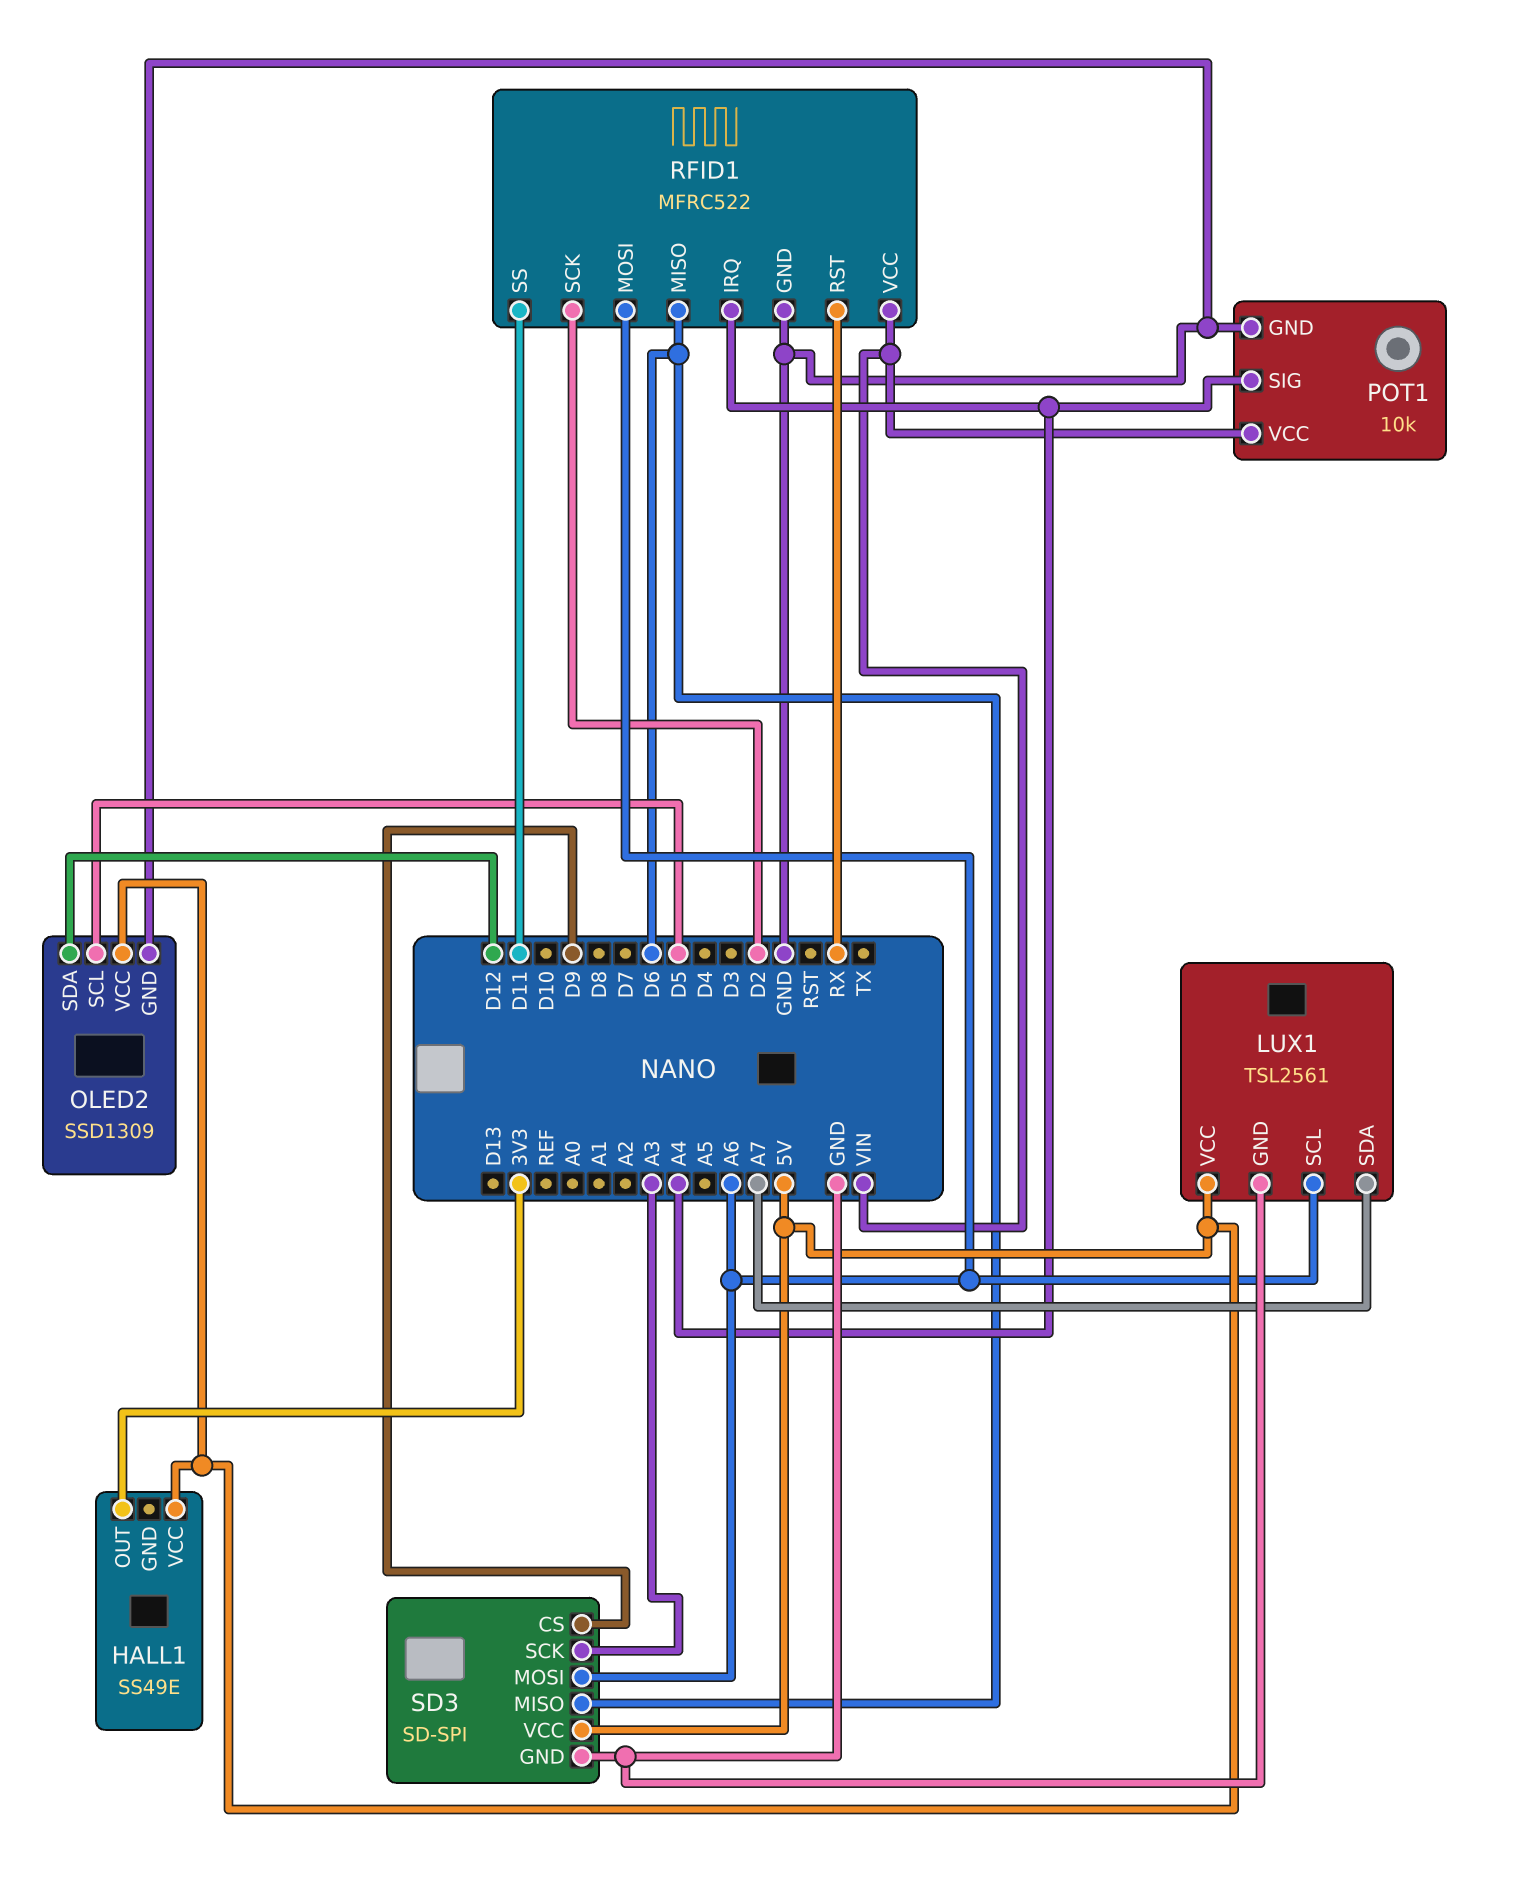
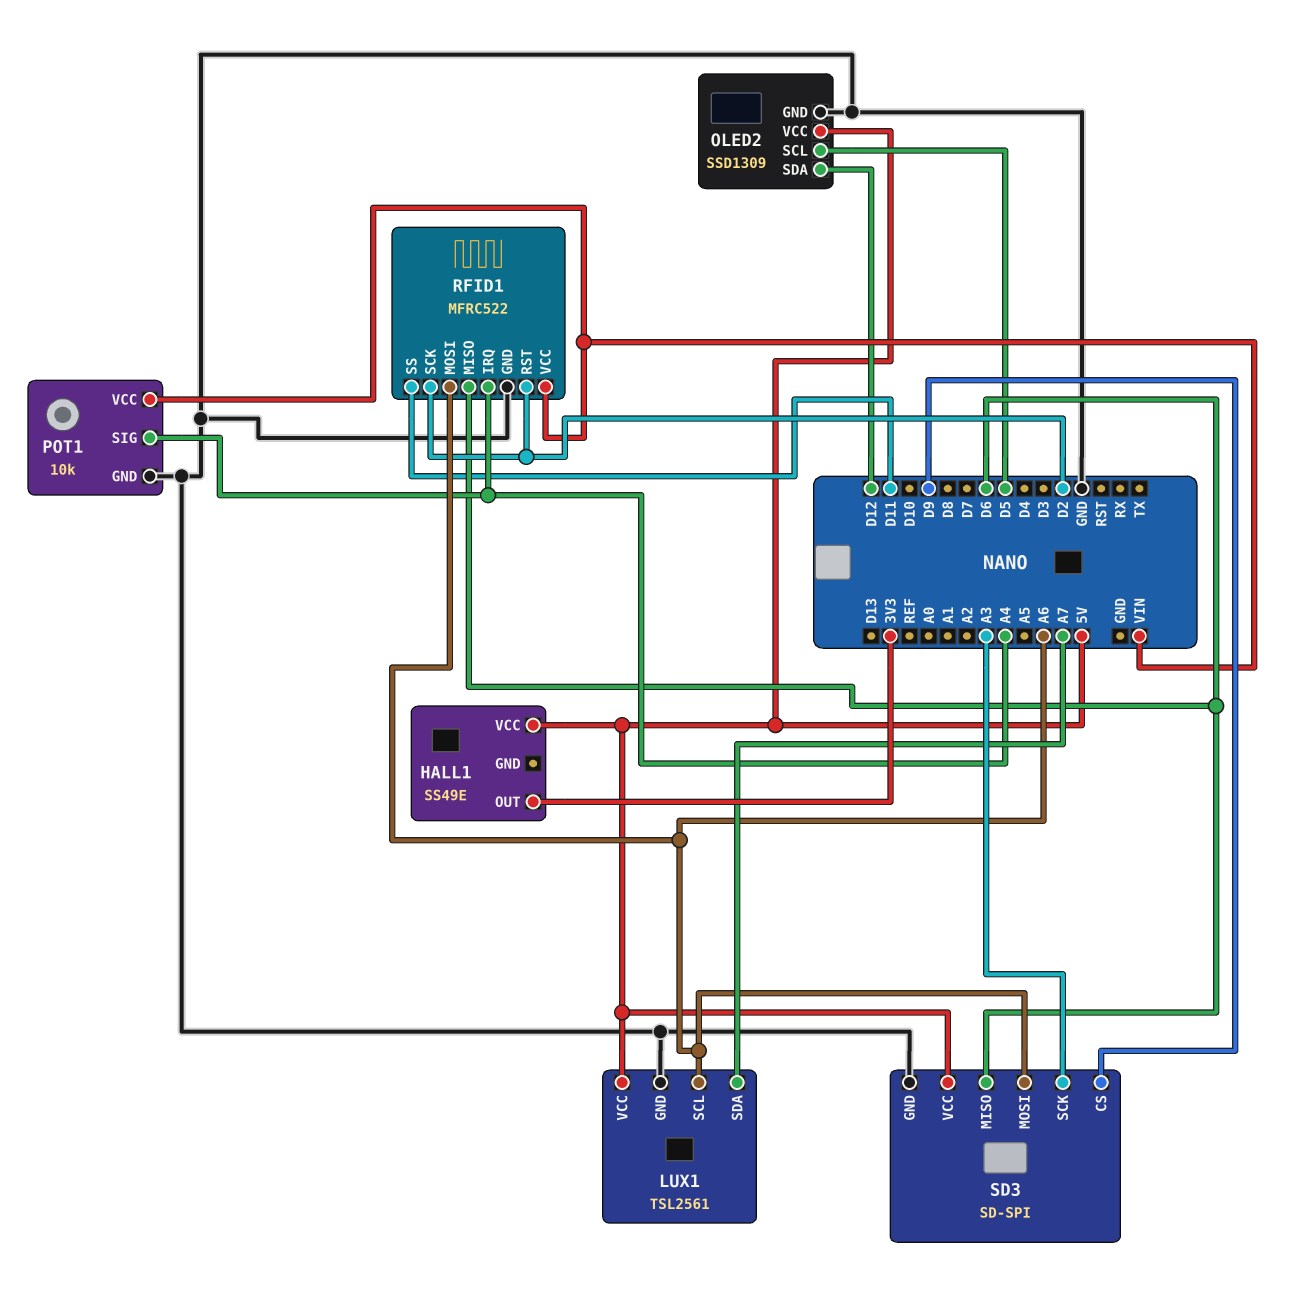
RFID1 pin RST: RX -> D2

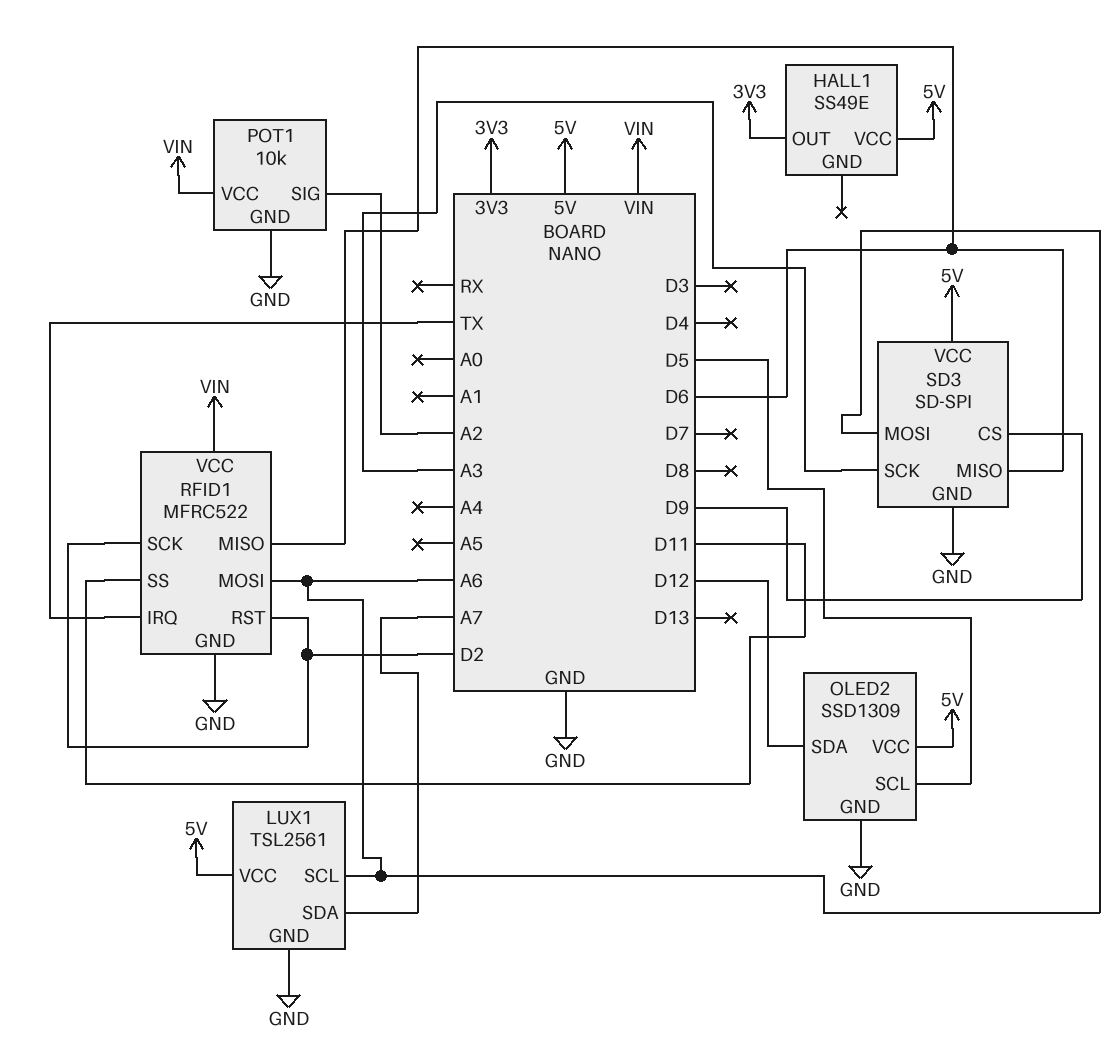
POT1 pin SIG: A4 -> A2
RFID1 pin IRQ: A4 -> TX

